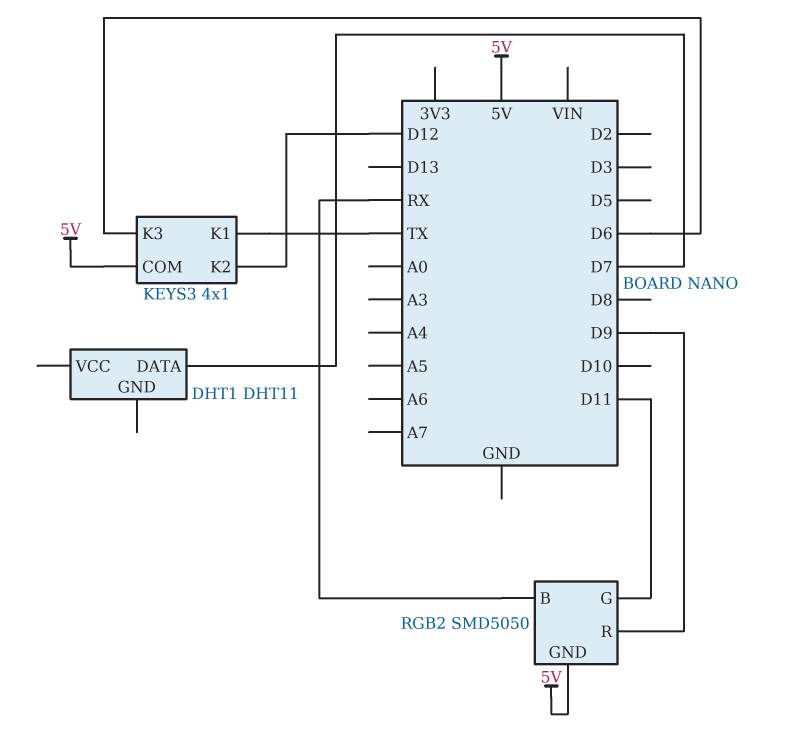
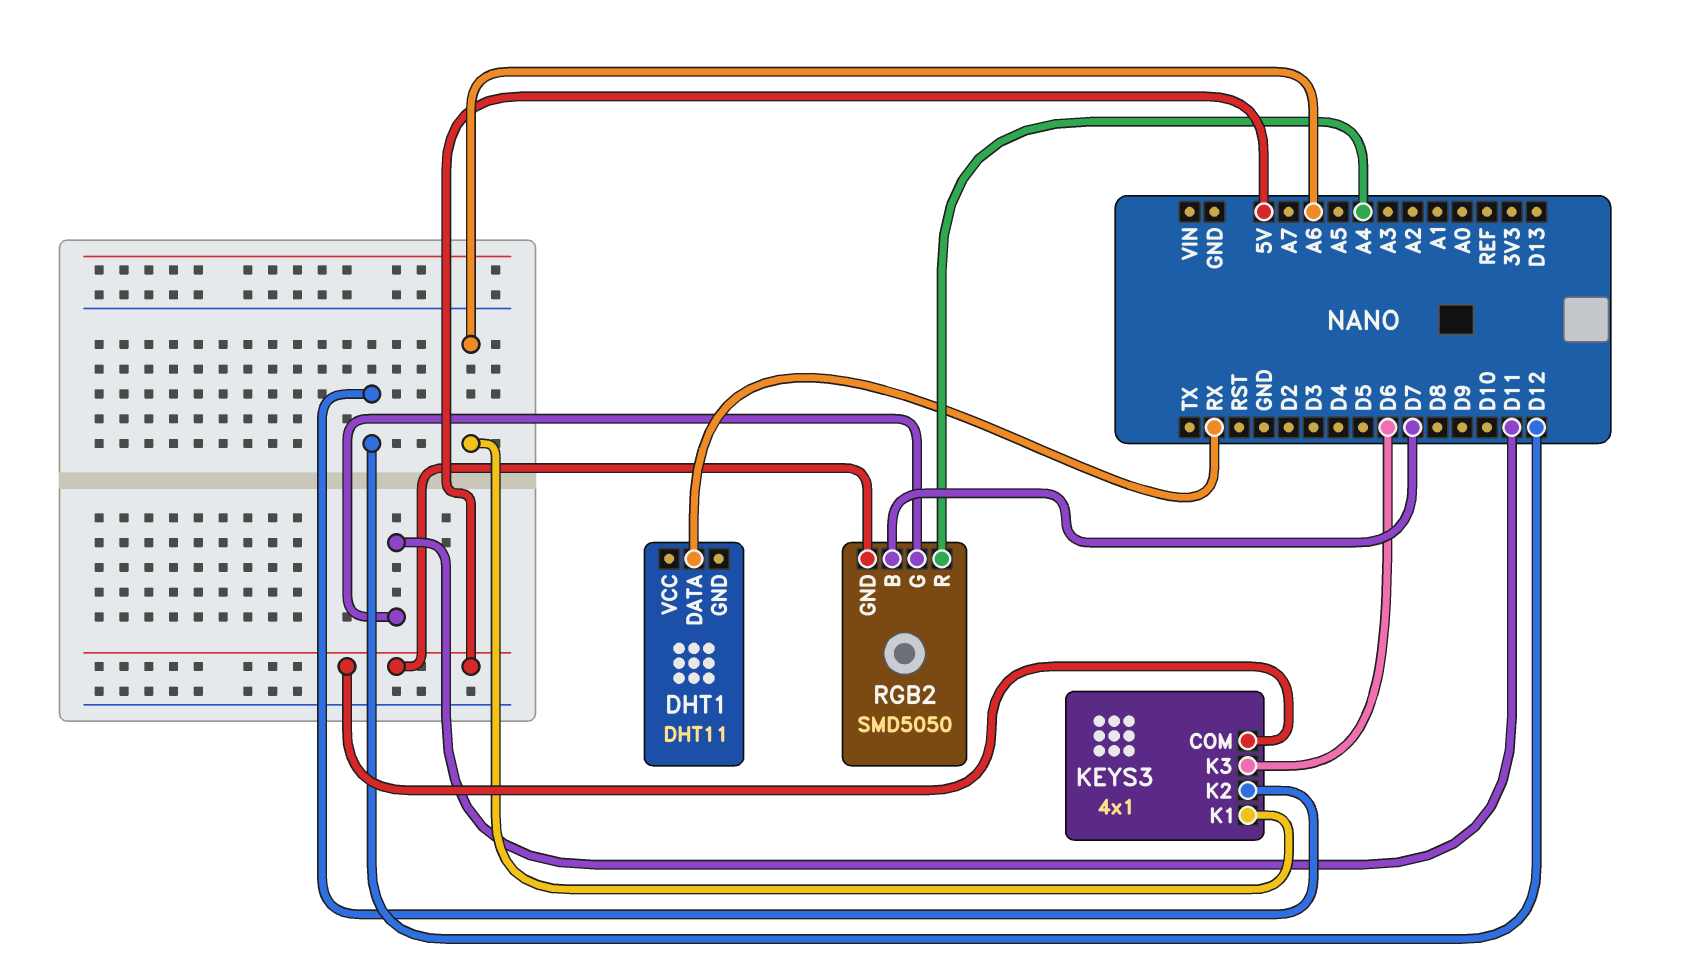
DHT1 pin DATA: D7 -> RX
KEYS3 pin K1: TX -> A6
RGB2 pin B: RX -> D7
RGB2 pin R: D9 -> A4

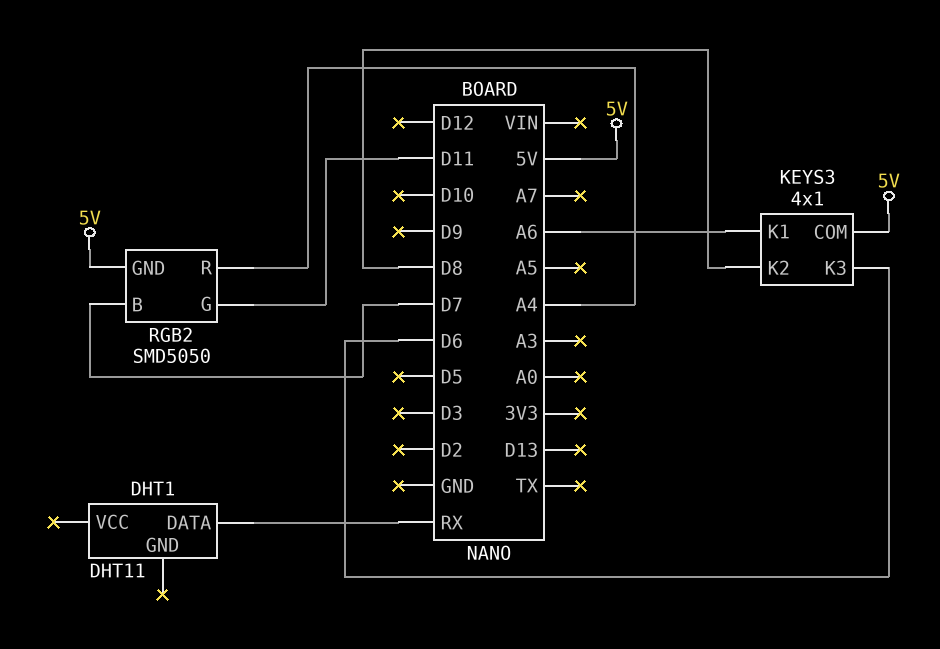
KEYS3 pin K2: D12 -> D8

